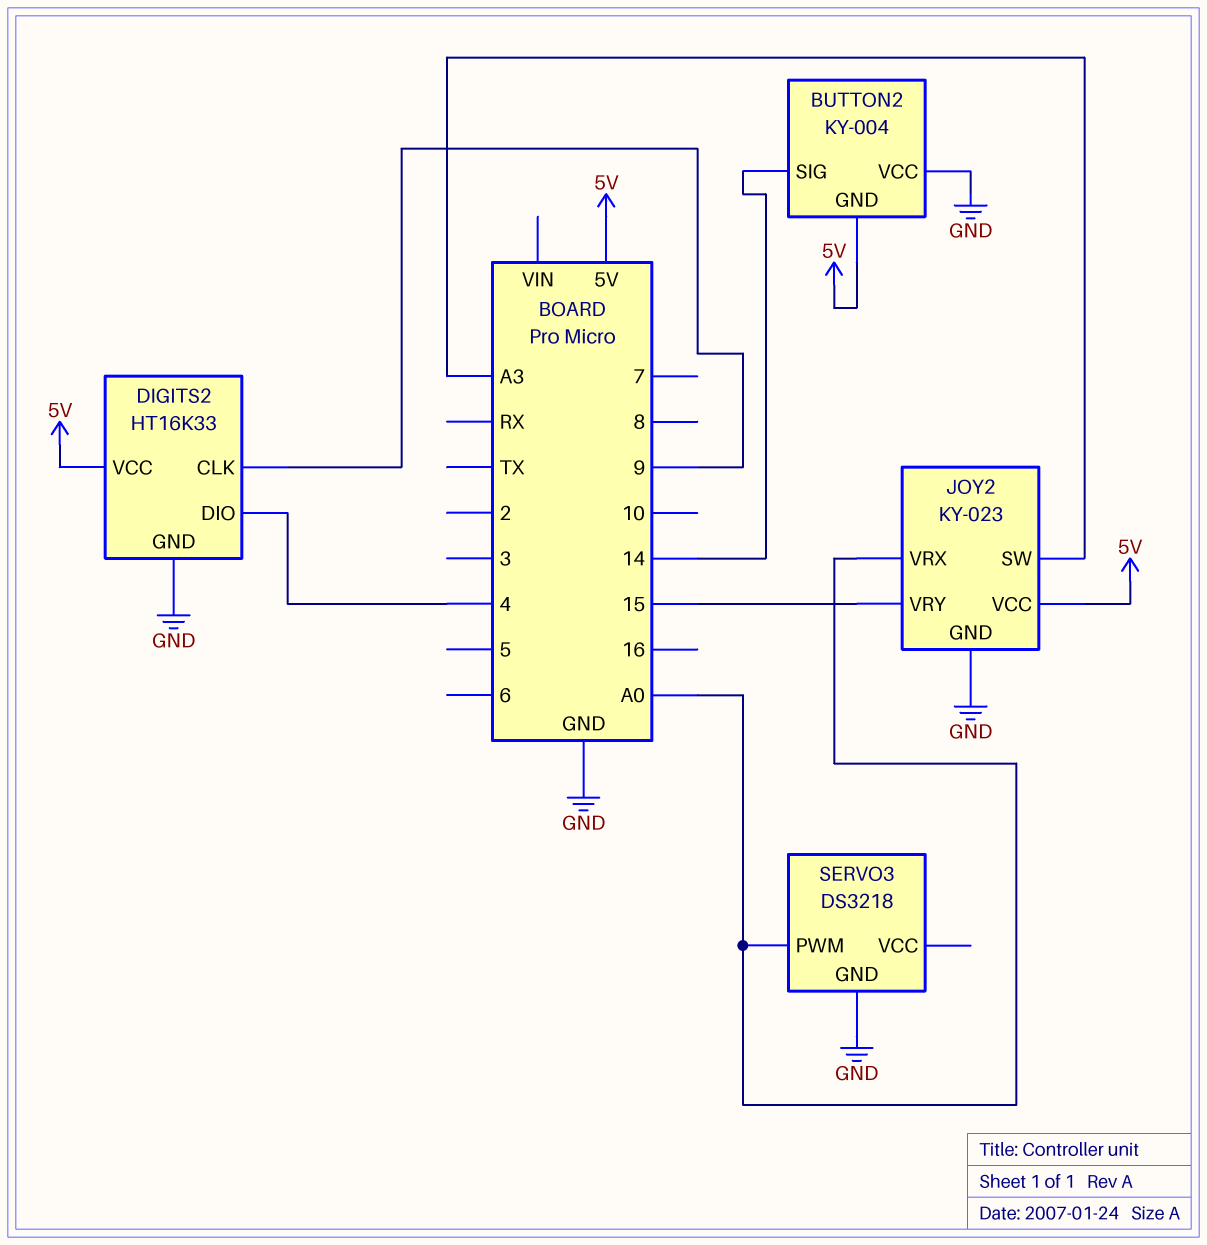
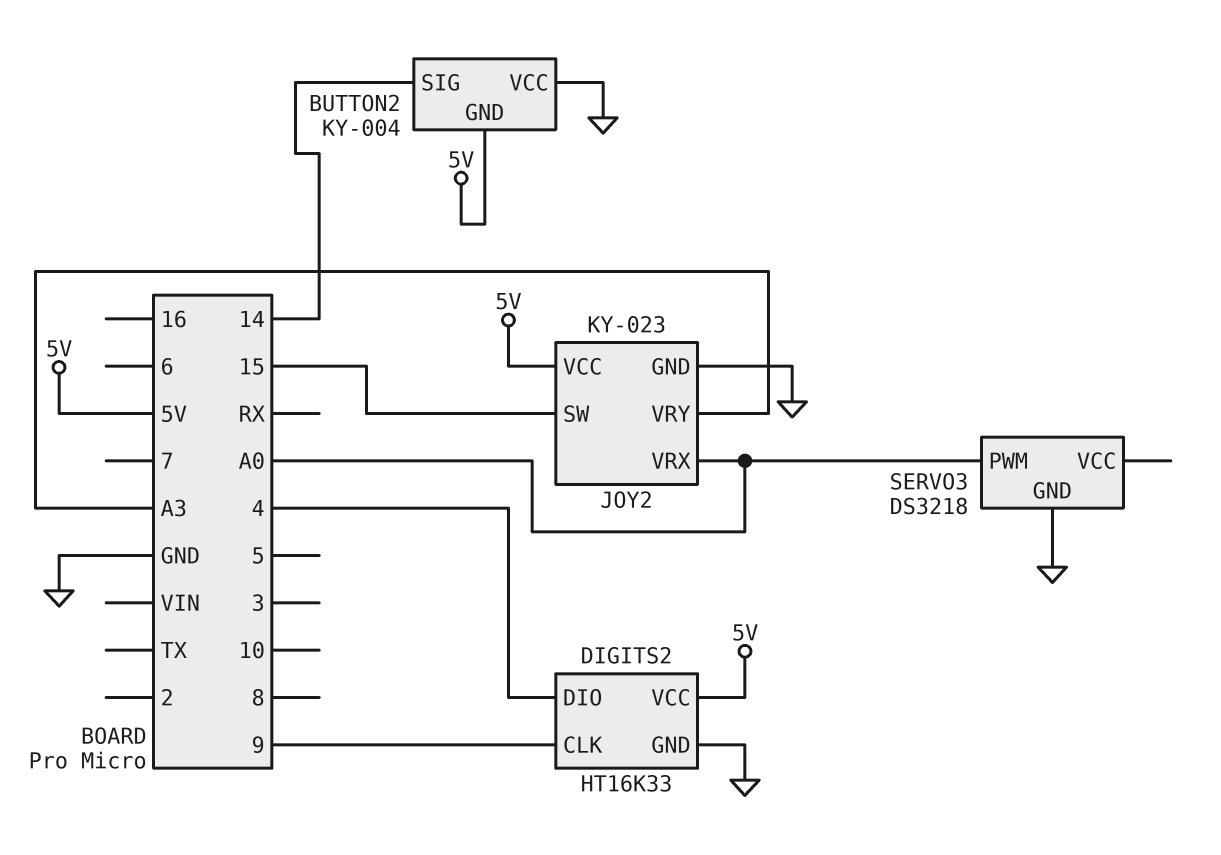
JOY2 pin SW: A3 -> 15
JOY2 pin VRY: 15 -> A3

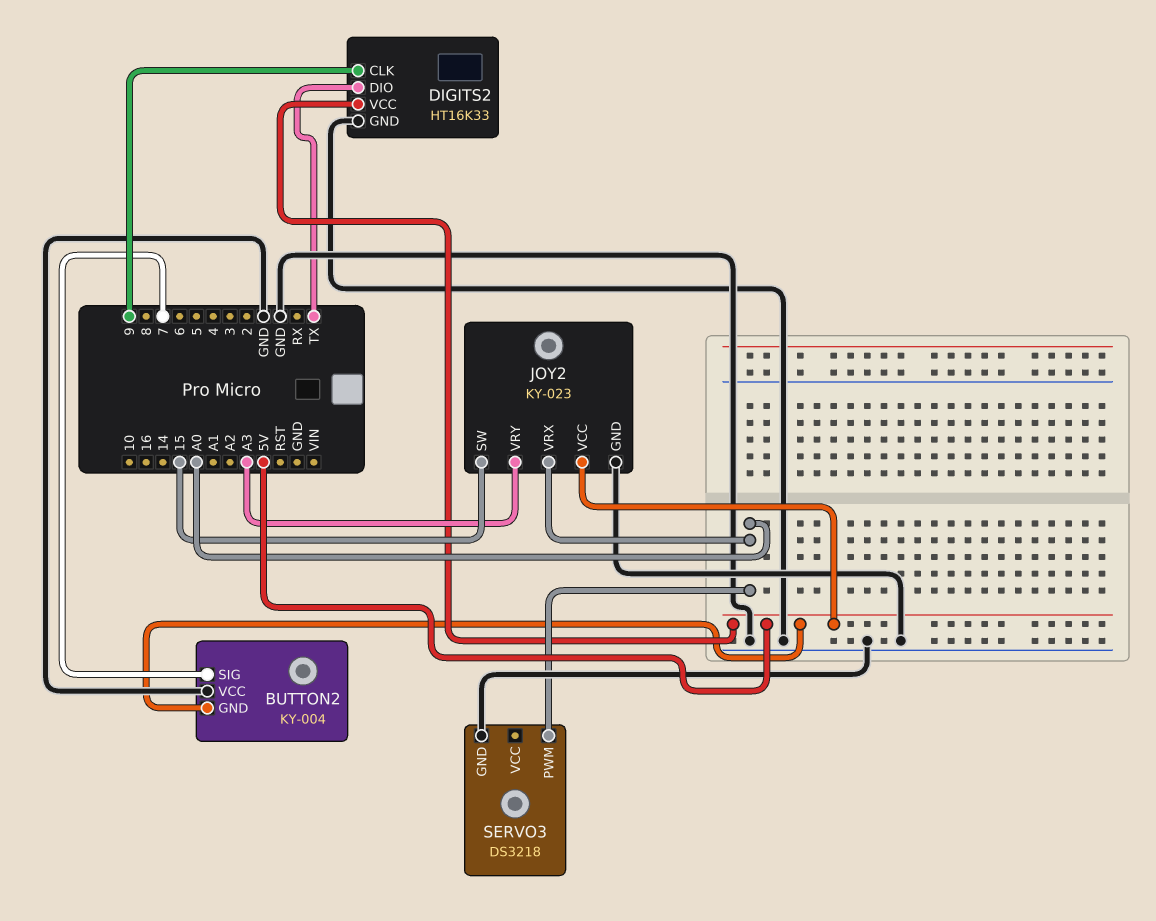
BUTTON2 pin SIG: 14 -> 7
DIGITS2 pin DIO: 4 -> TX

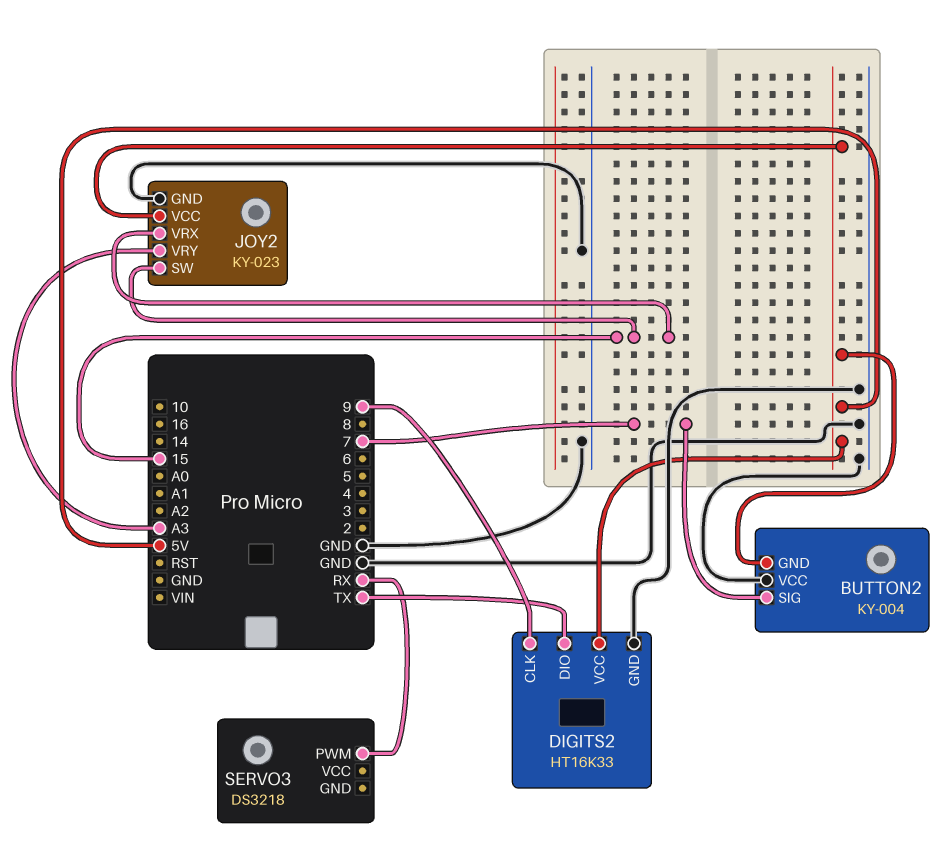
JOY2 pin VRX: A0 -> 15
SERVO3 pin GND: GND -> none
SERVO3 pin PWM: A0 -> RX

